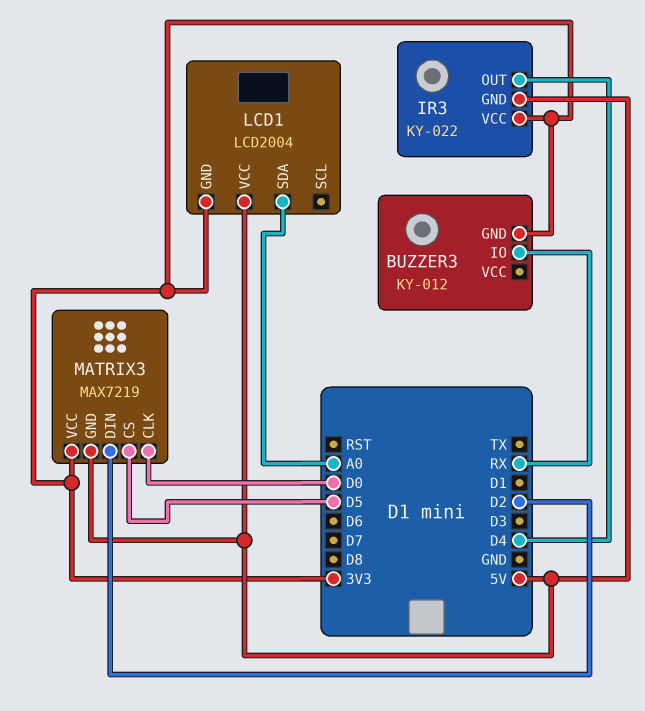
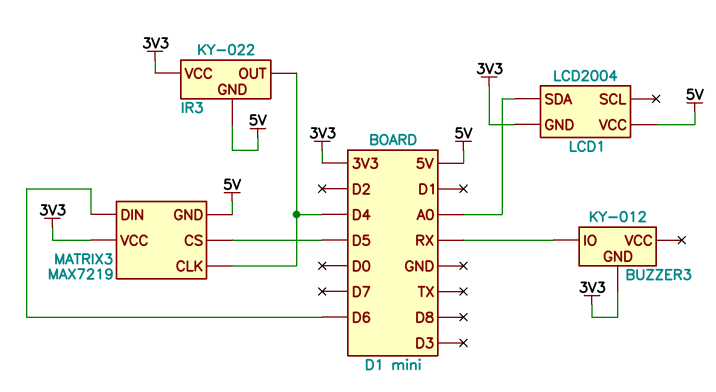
MATRIX3 pin CLK: D0 -> D4
MATRIX3 pin DIN: D2 -> D6

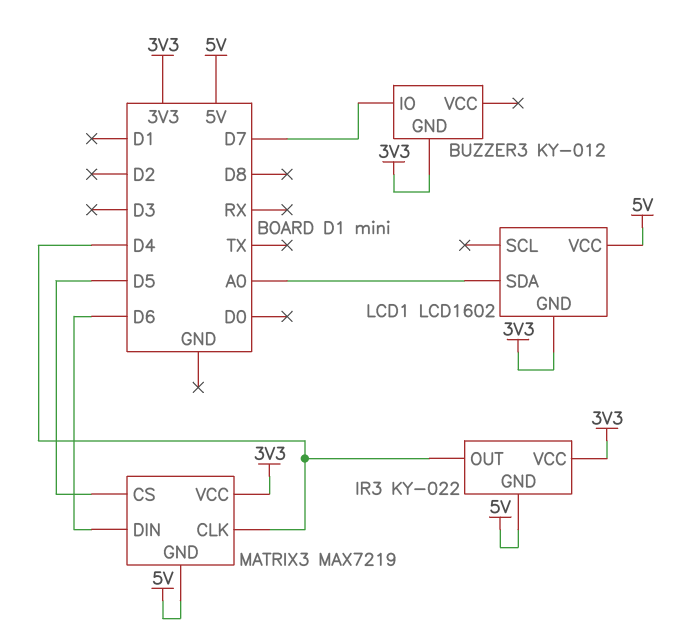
BUZZER3 pin IO: RX -> D7
LCD1: LCD2004 -> LCD1602

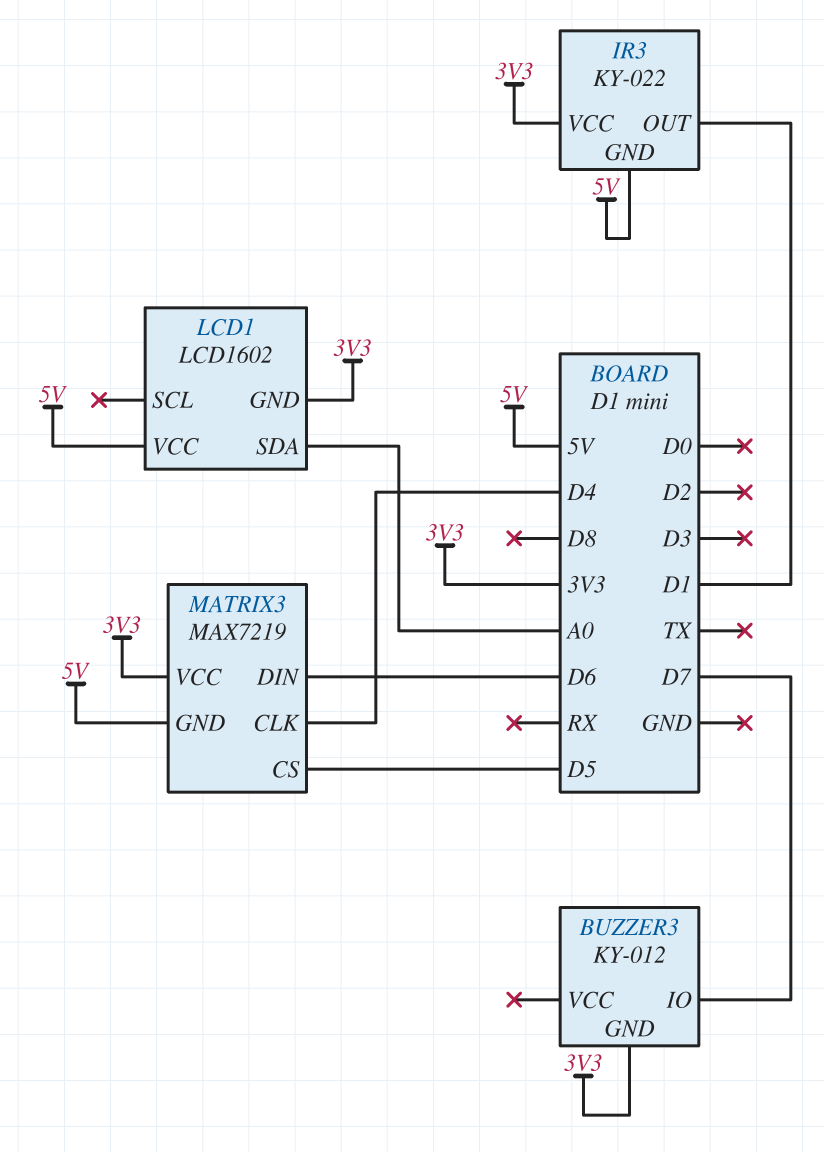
IR3 pin OUT: D4 -> D1

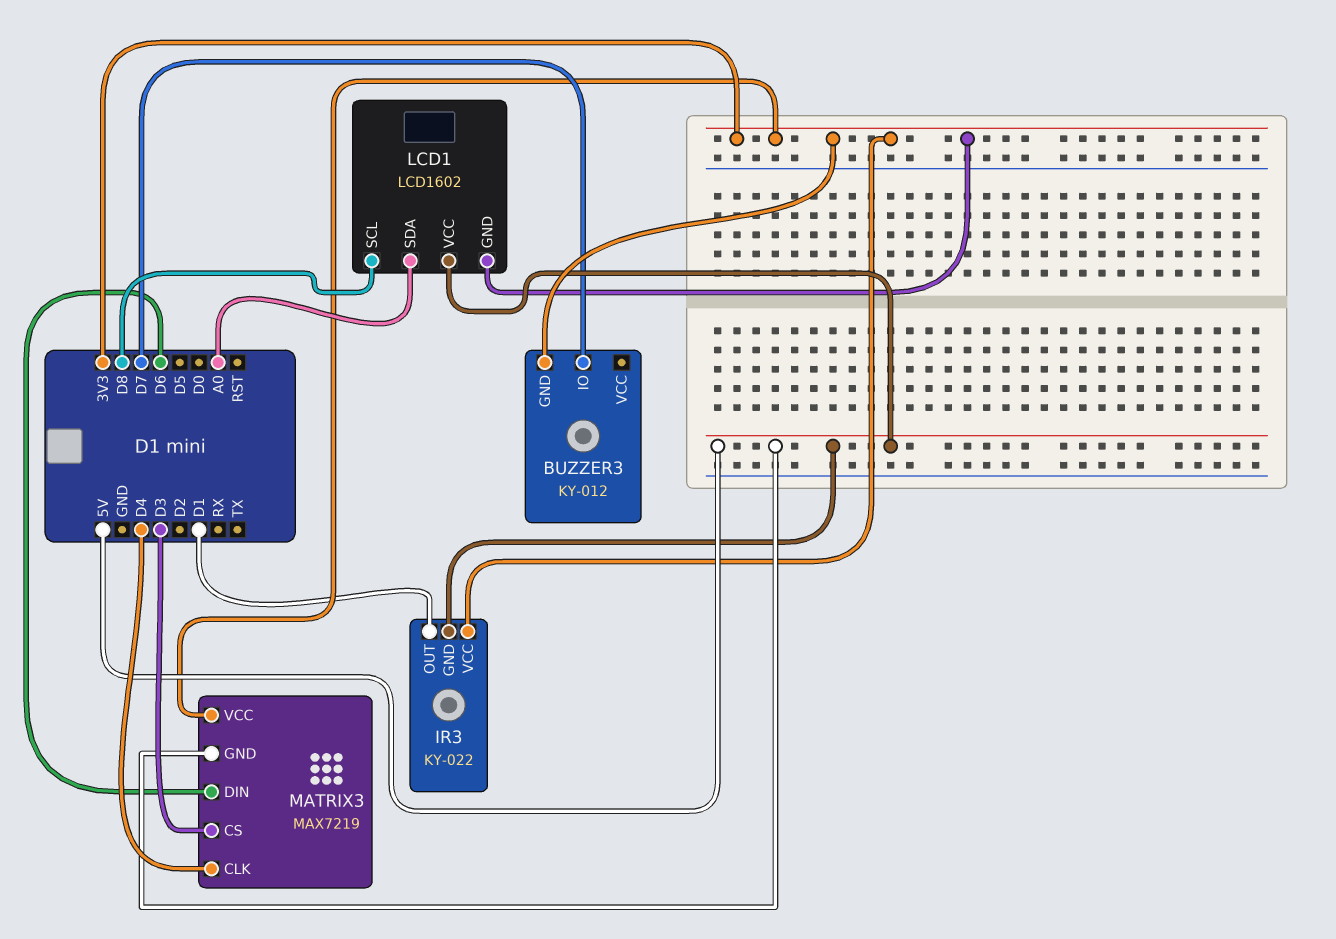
LCD1 pin SCL: none -> D8
MATRIX3 pin CS: D5 -> D3

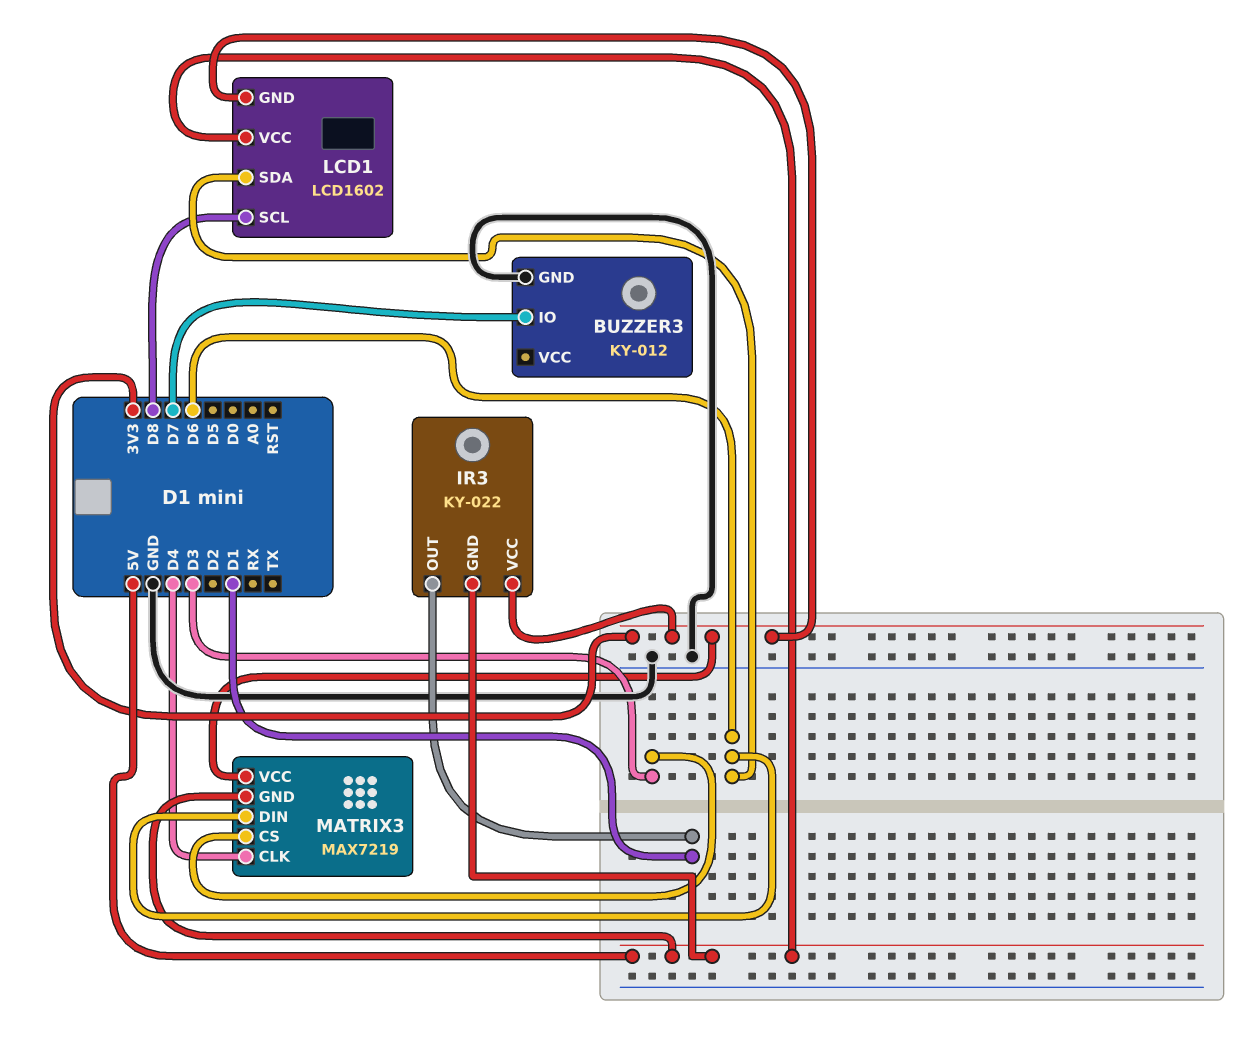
BUZZER3 pin GND: 3V3 -> GND
LCD1 pin SDA: A0 -> D6

